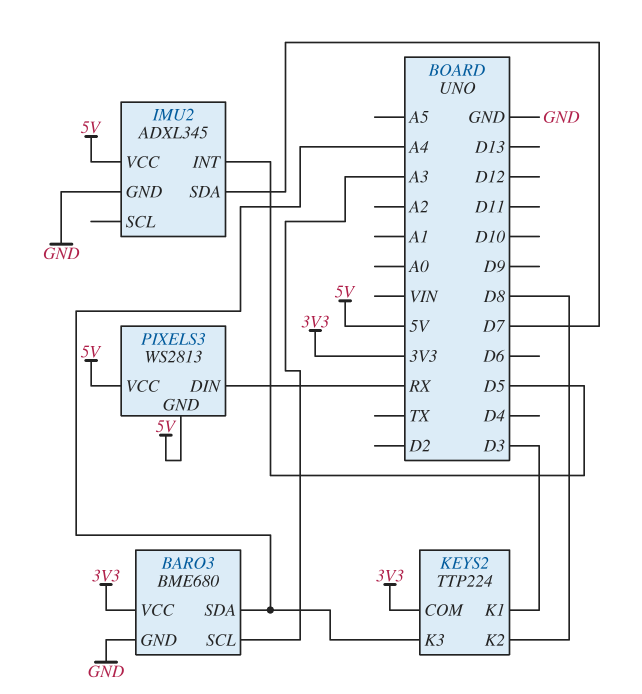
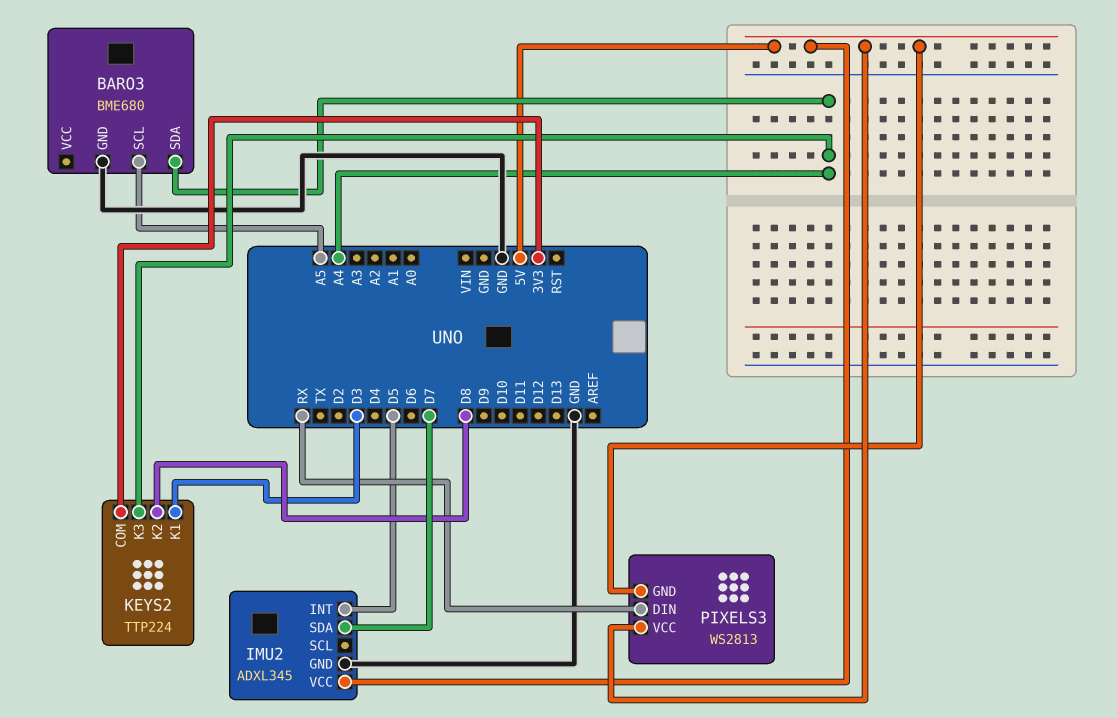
BARO3 pin SCL: A3 -> A5
BARO3 pin VCC: 3V3 -> none

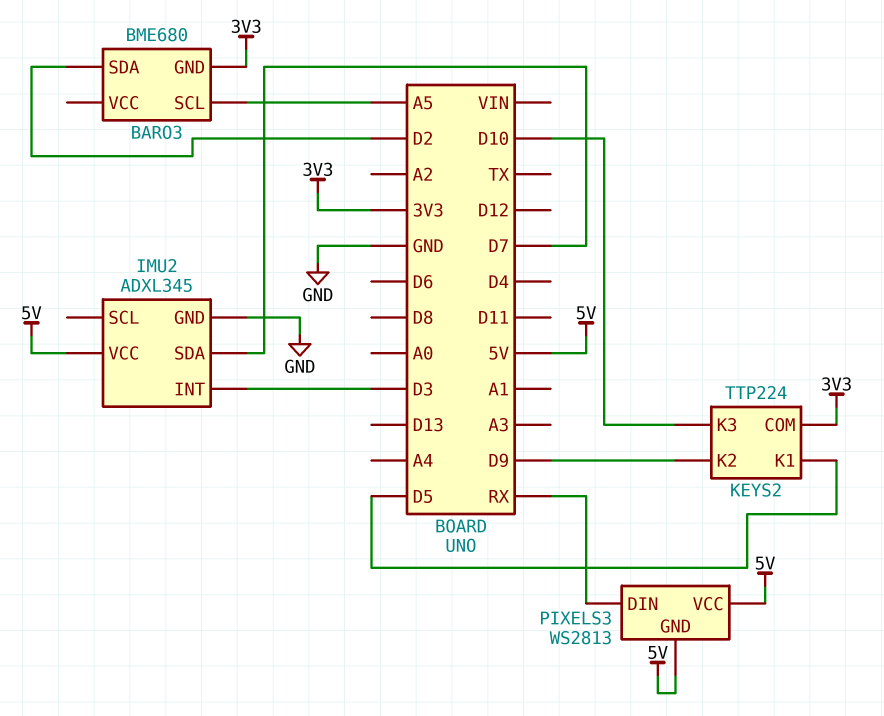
BARO3 pin GND: GND -> 3V3
BARO3 pin SDA: A4 -> D2
IMU2 pin INT: D5 -> D3
KEYS2 pin K1: D3 -> D5
KEYS2 pin K2: D8 -> D9
KEYS2 pin K3: A4 -> D10

